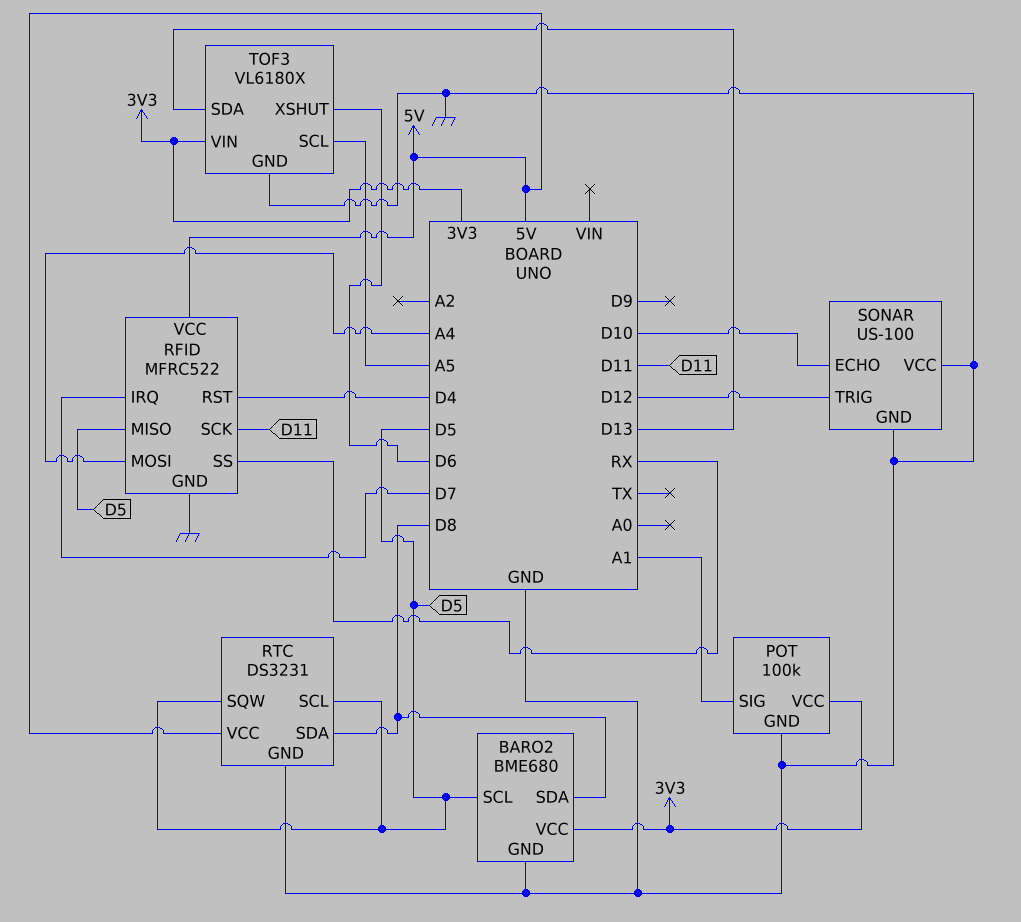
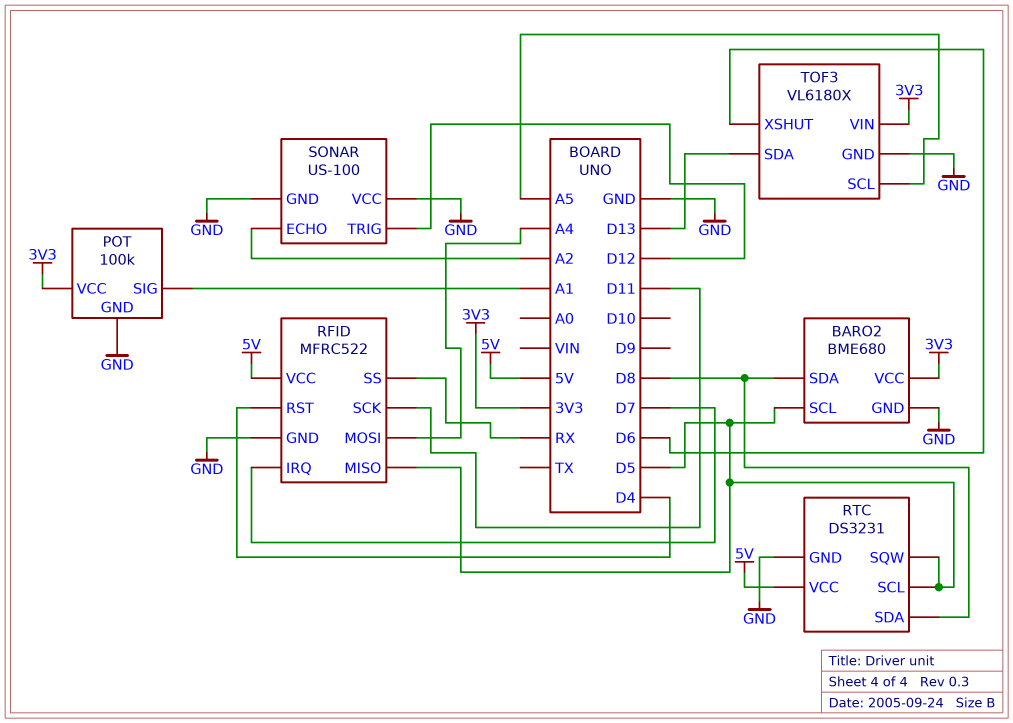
SONAR pin ECHO: D10 -> A2

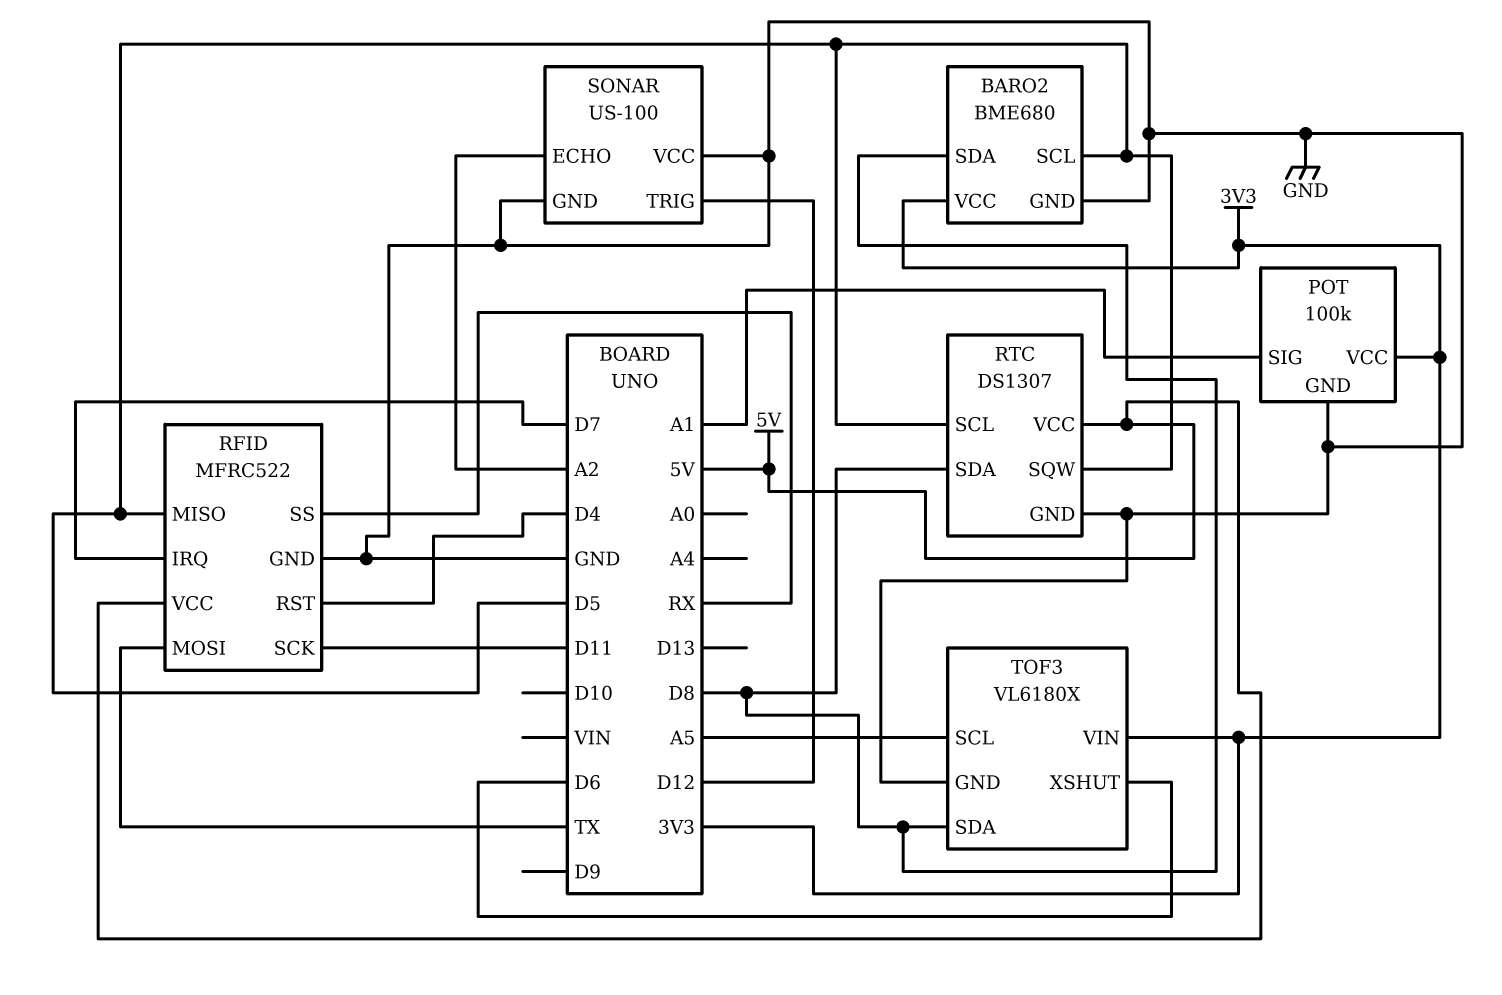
RFID pin MOSI: A4 -> TX
RTC: DS3231 -> DS1307
TOF3 pin SDA: D13 -> D8

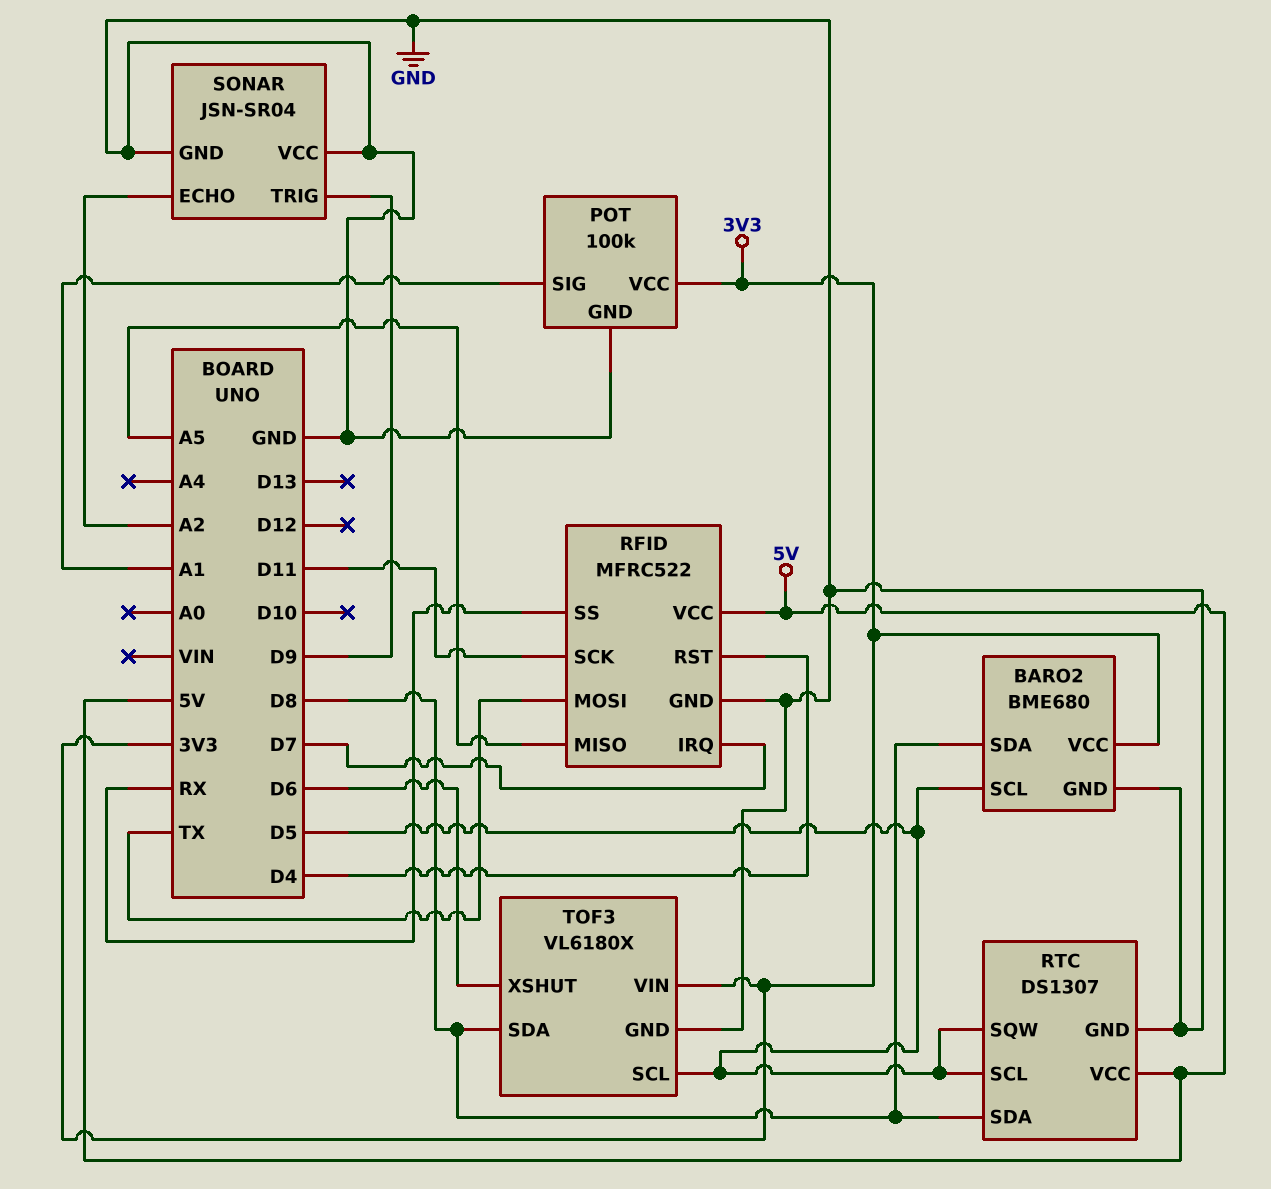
RFID pin MISO: D5 -> A5
SONAR: US-100 -> JSN-SR04
SONAR pin TRIG: D12 -> D9
TOF3 pin SCL: A5 -> D5

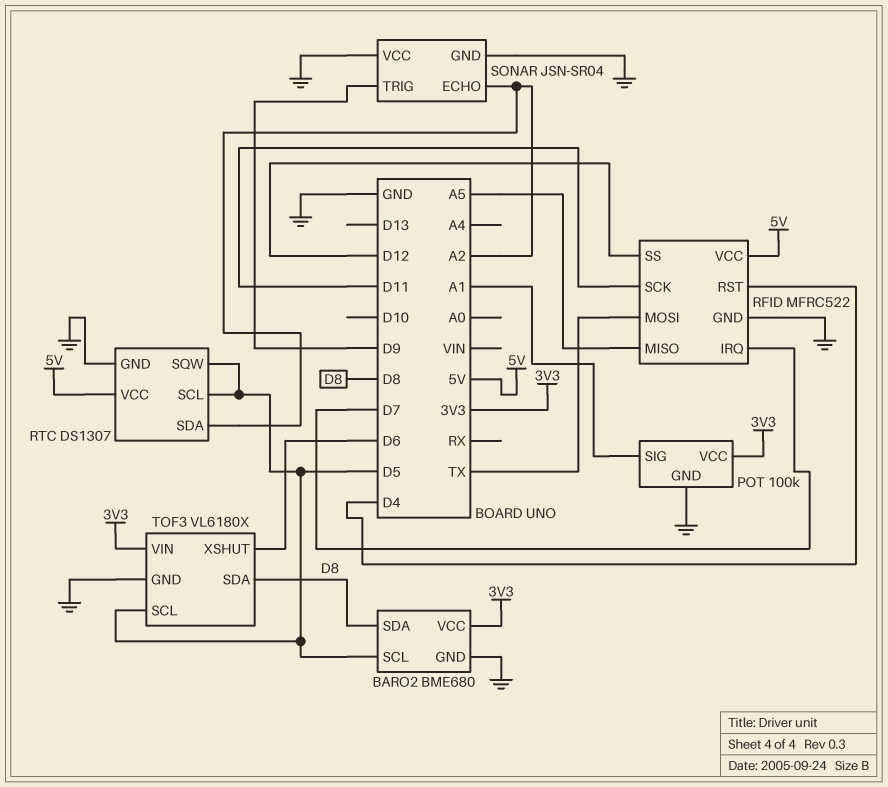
RFID pin SS: RX -> D12
RTC pin SDA: D8 -> A2

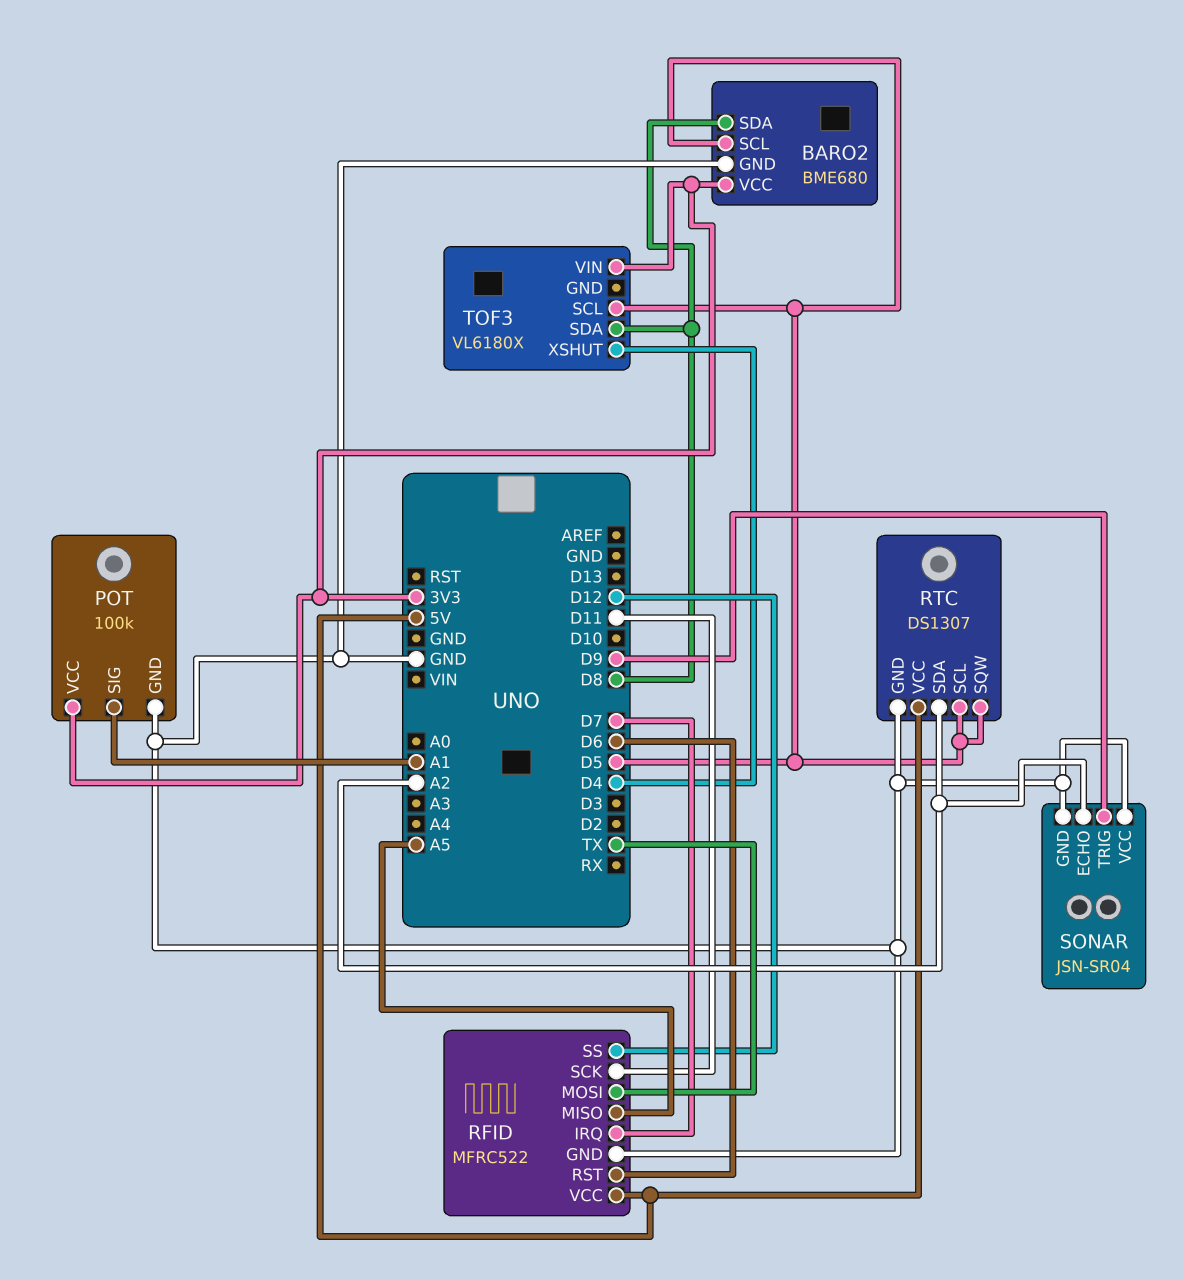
RFID pin RST: D4 -> D6
TOF3 pin GND: GND -> none
TOF3 pin XSHUT: D6 -> D4

